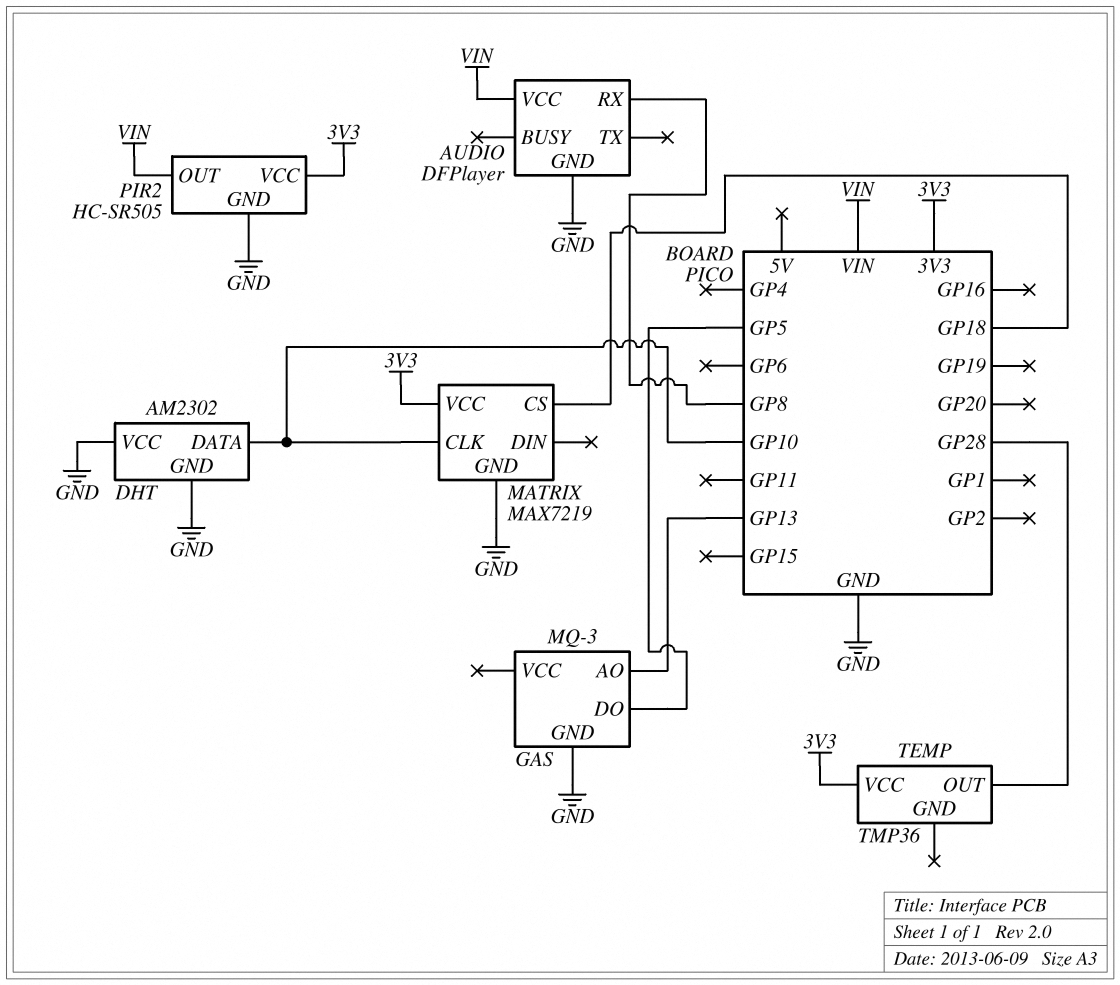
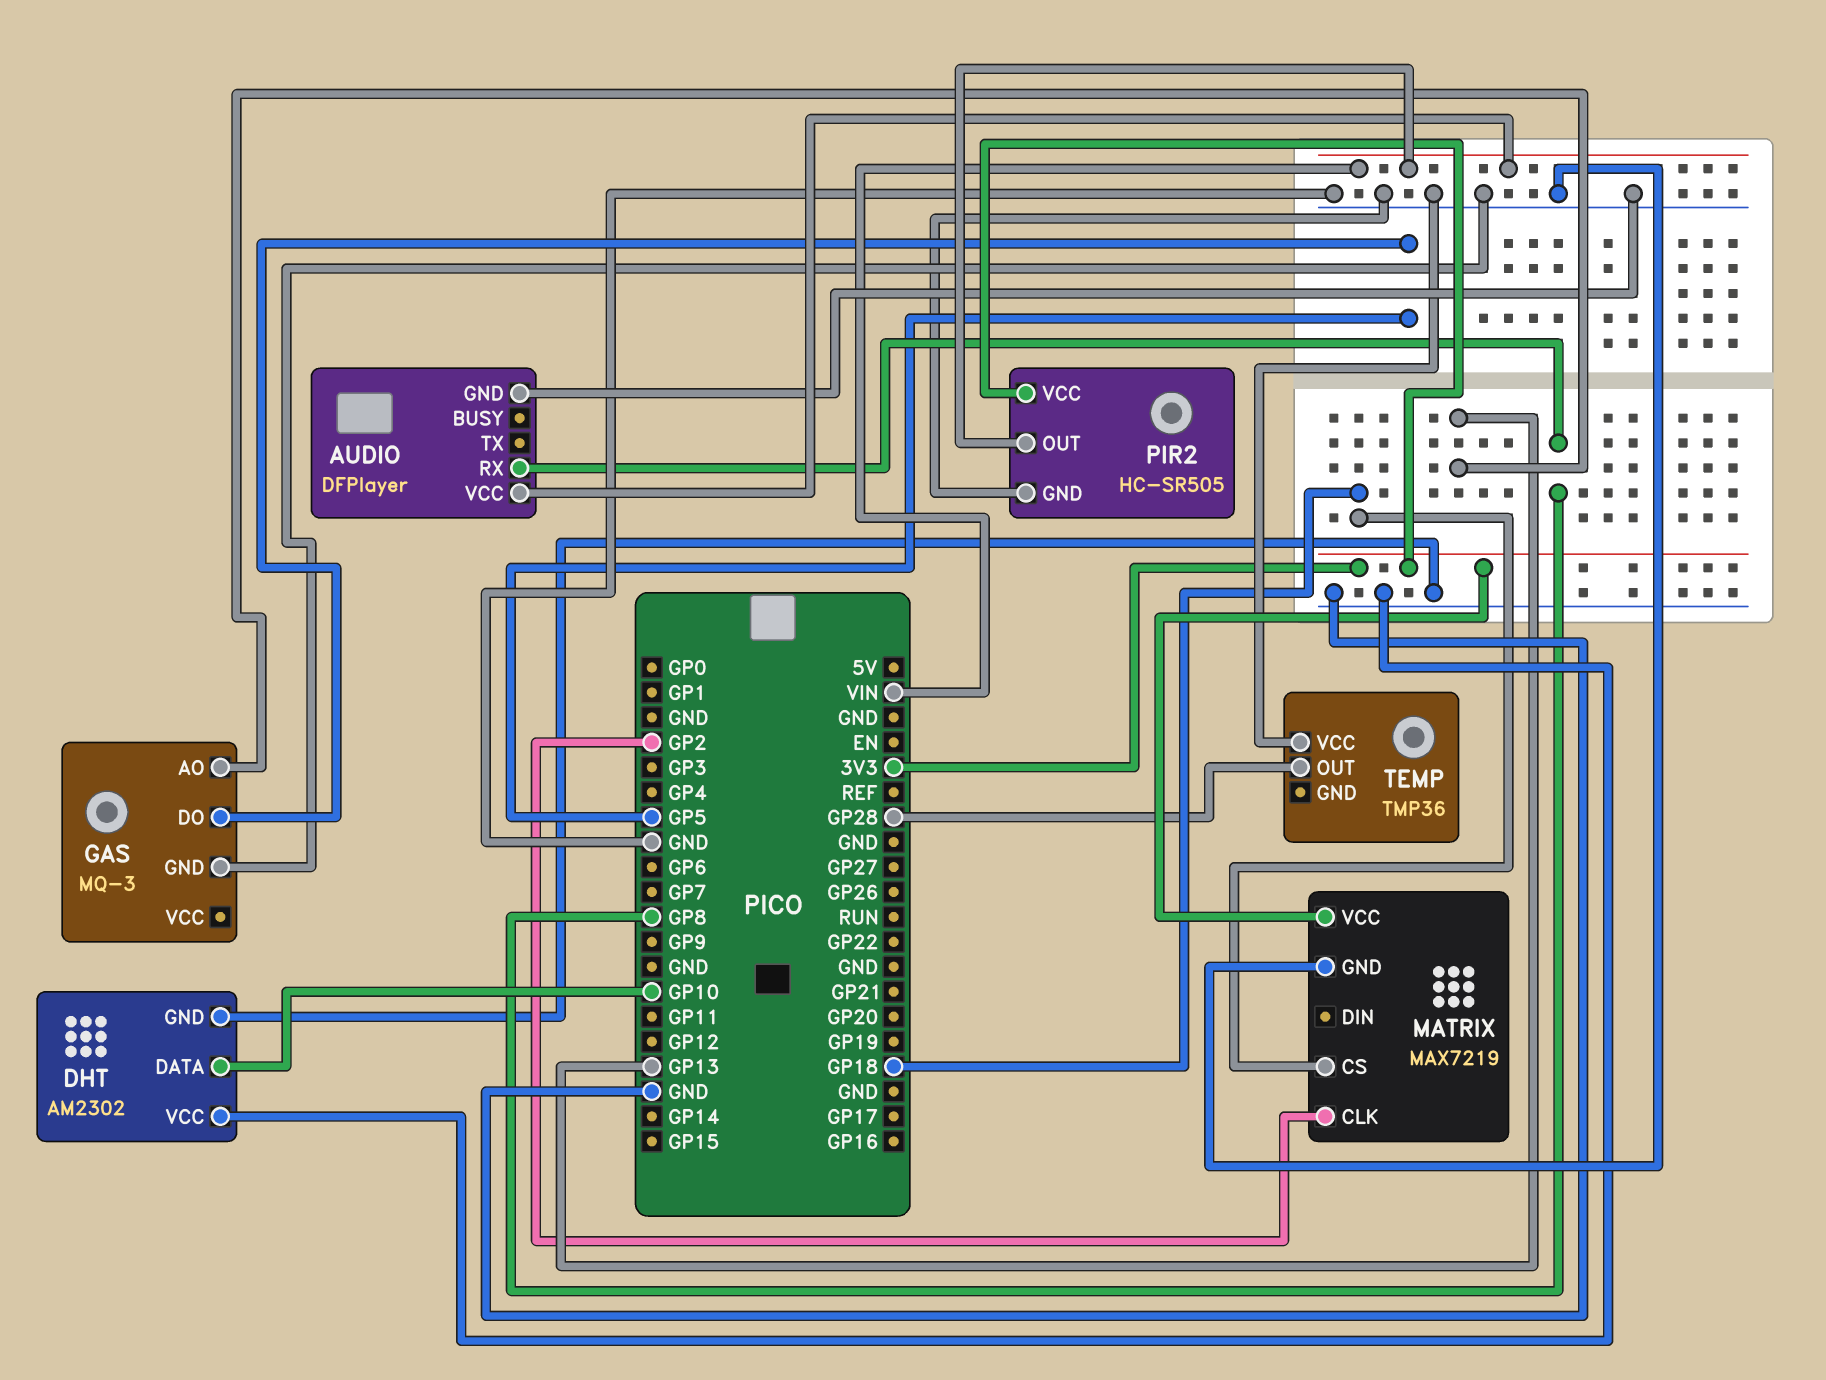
MATRIX pin CLK: GP10 -> GP2
TEMP pin VCC: 3V3 -> GND

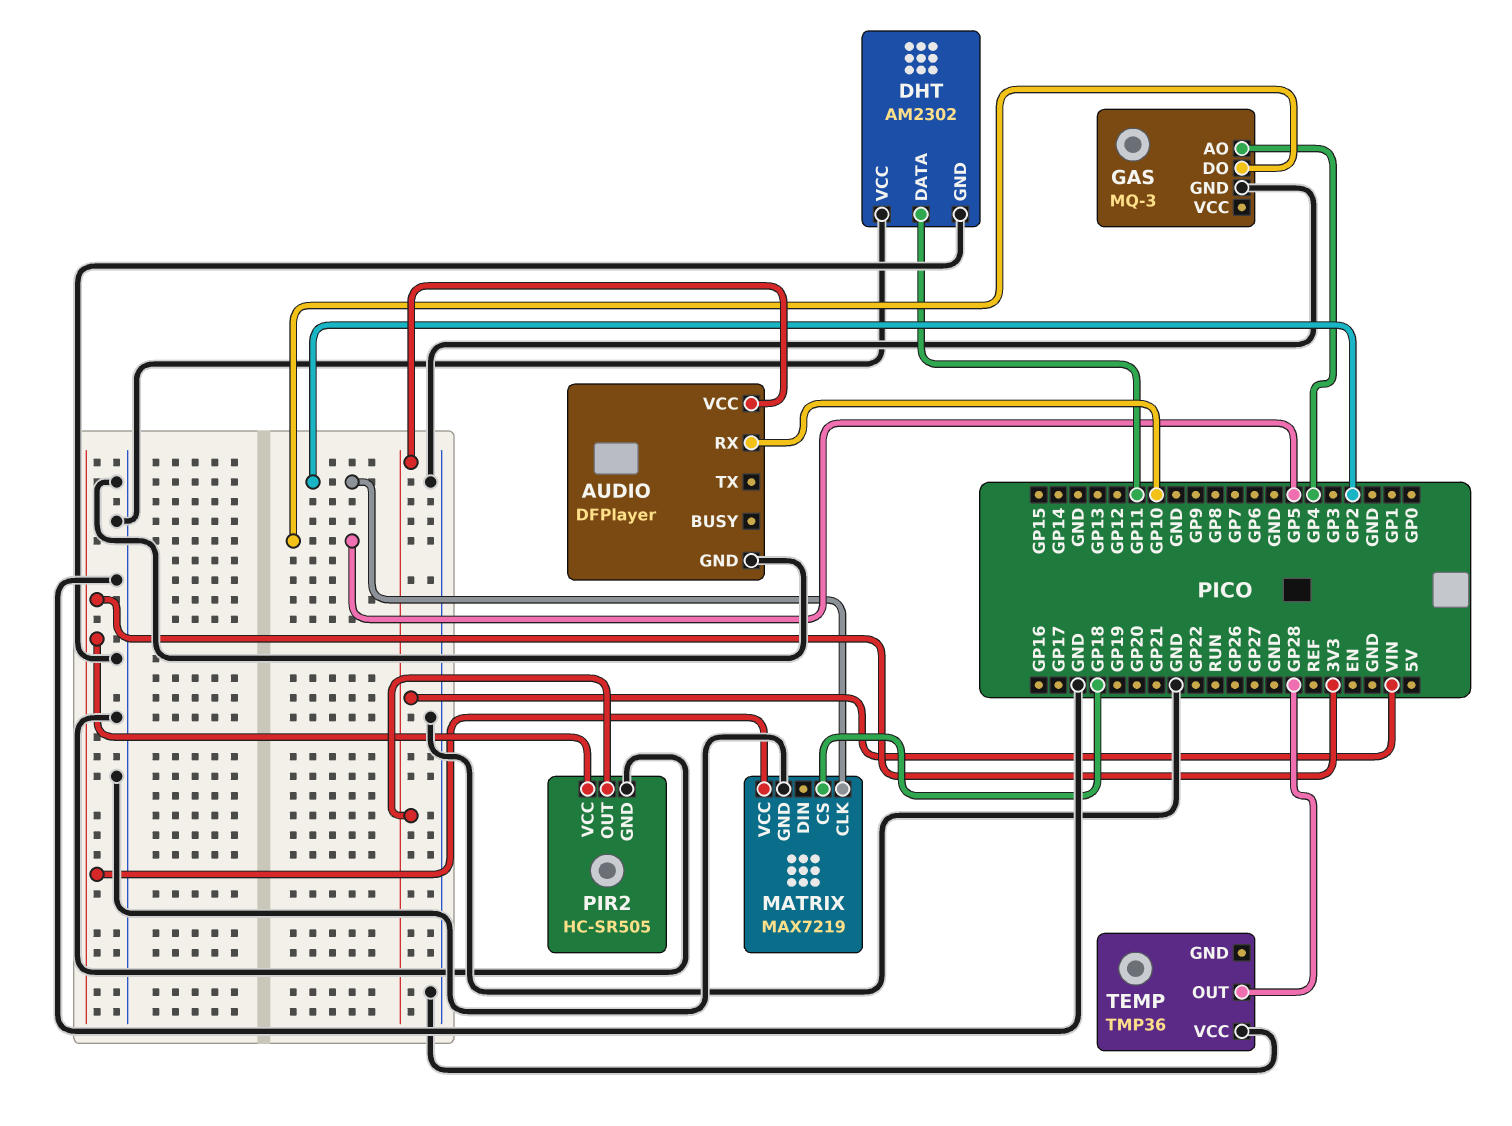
AUDIO pin RX: GP8 -> GP10
DHT pin DATA: GP10 -> GP11
GAS pin AO: GP13 -> GP4

